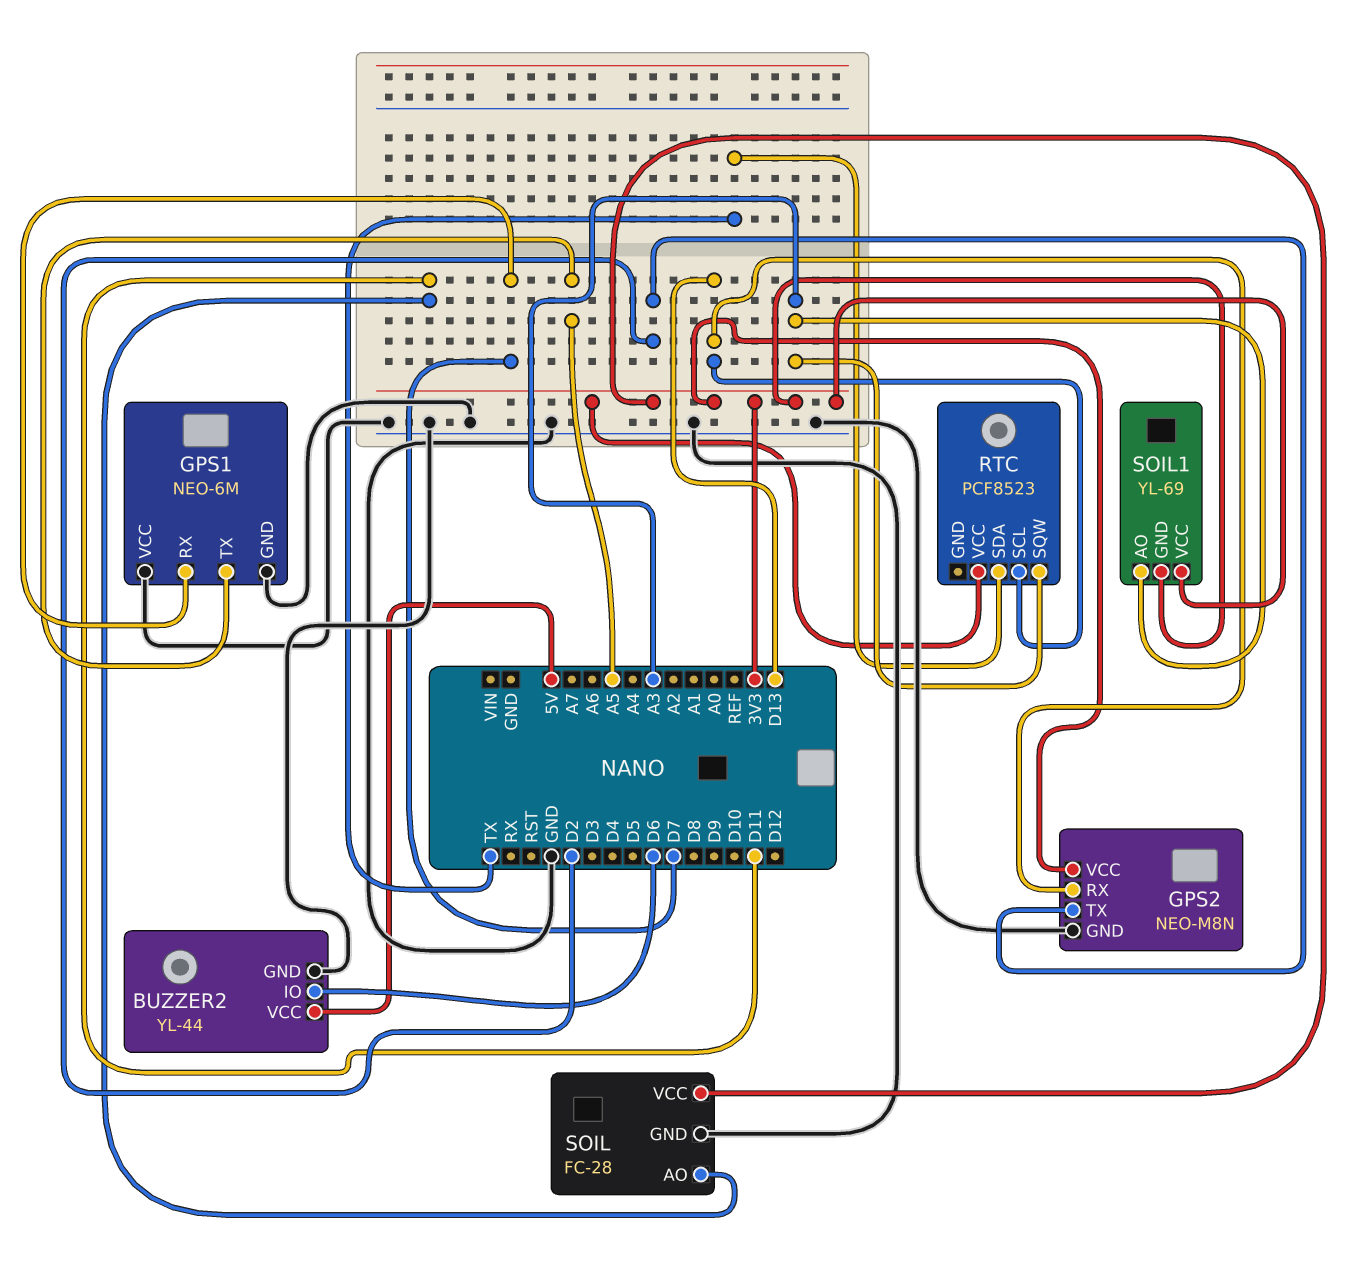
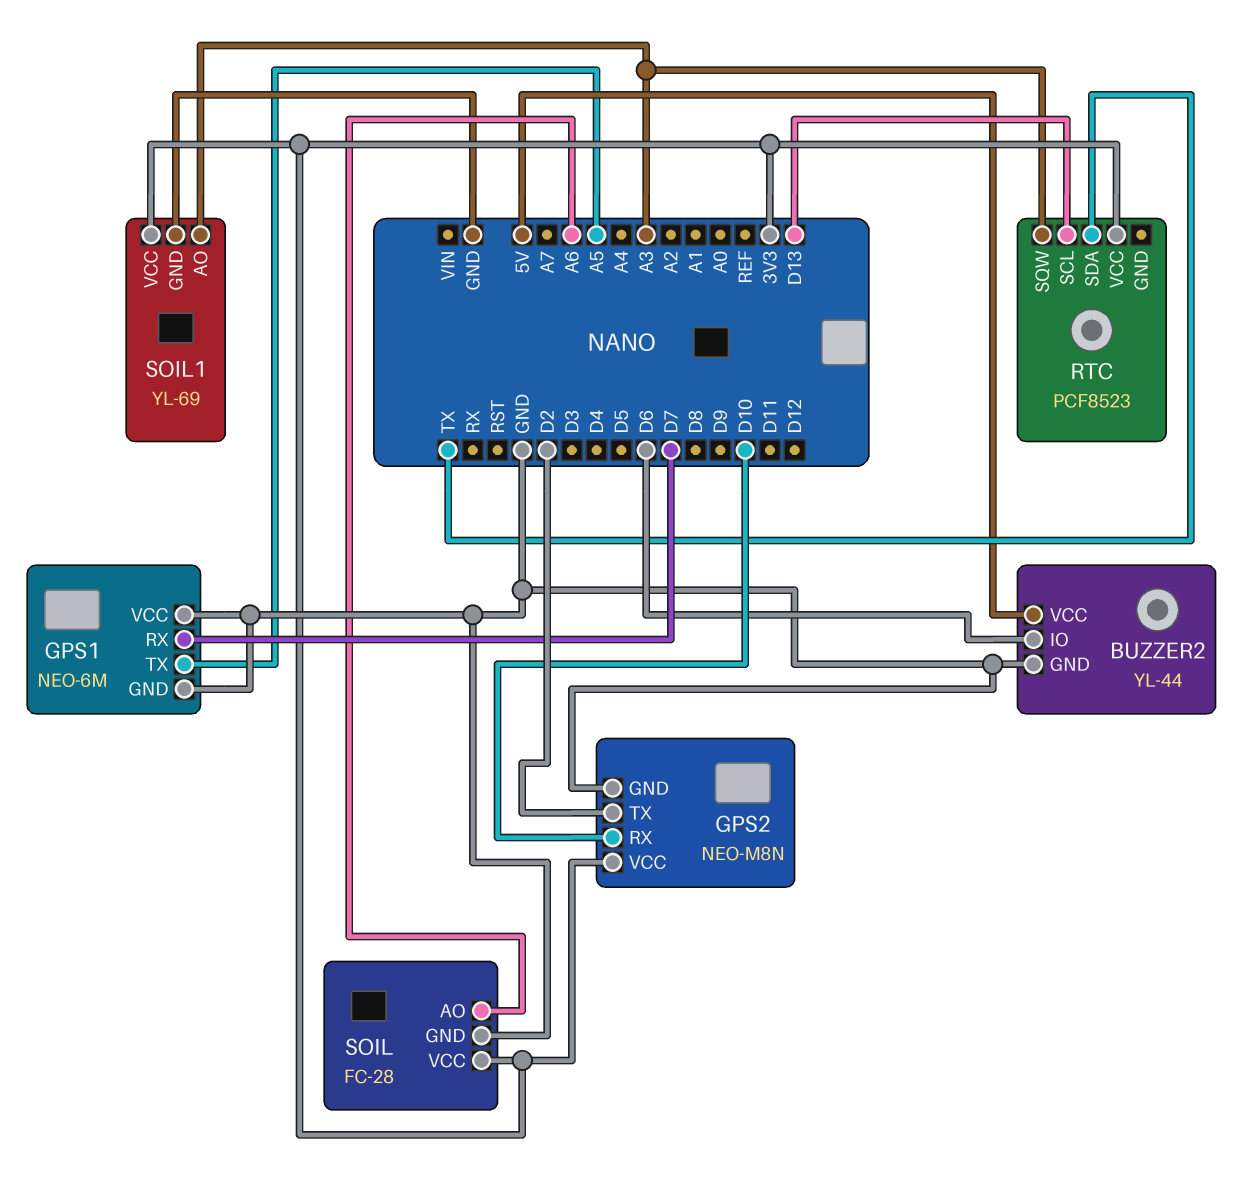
GPS2 pin RX: D13 -> D10
SOIL pin AO: D11 -> A6
SOIL1 pin GND: 3V3 -> GND

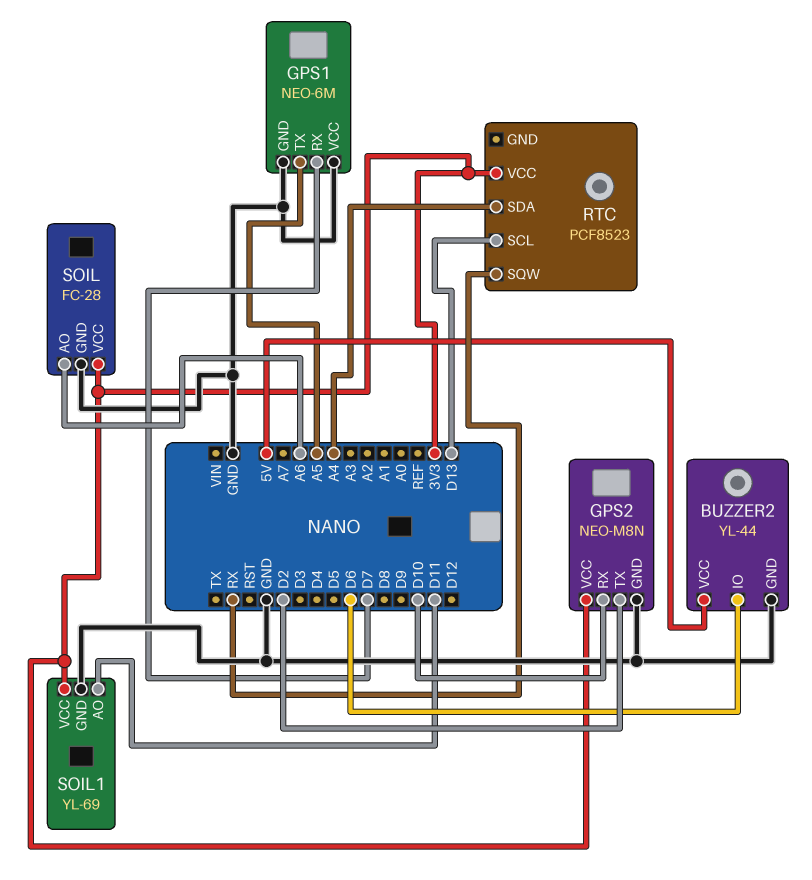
RTC pin SDA: TX -> A4
RTC pin SQW: A3 -> RX
SOIL1 pin AO: A3 -> D11

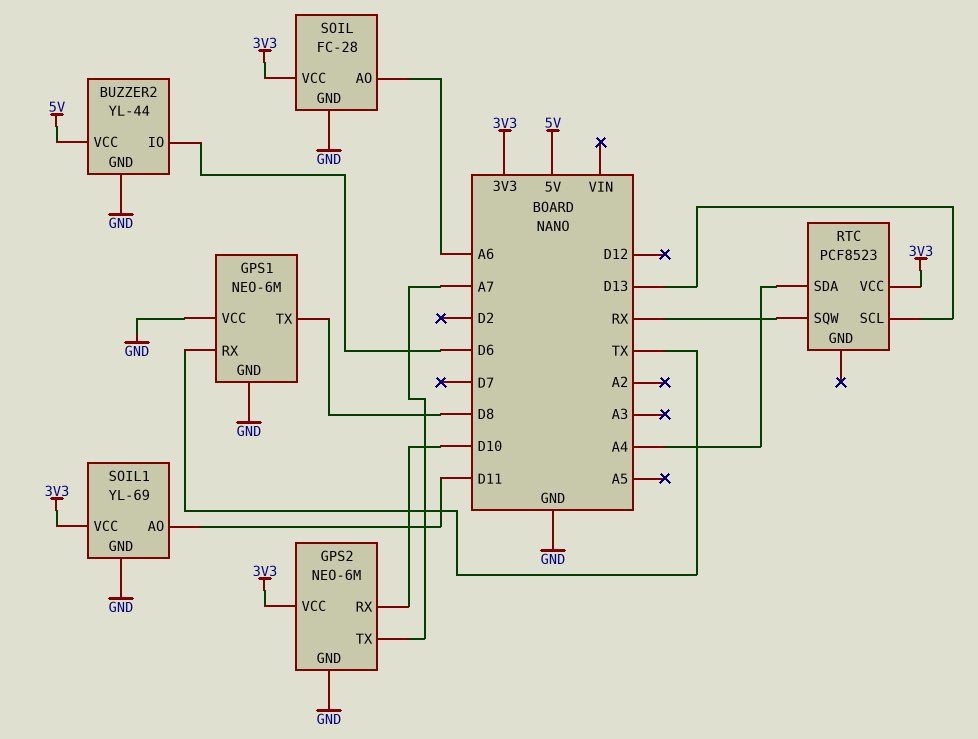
GPS1 pin RX: D7 -> TX
GPS1 pin TX: A5 -> D8
GPS2: NEO-M8N -> NEO-6M
GPS2 pin TX: D2 -> A7

